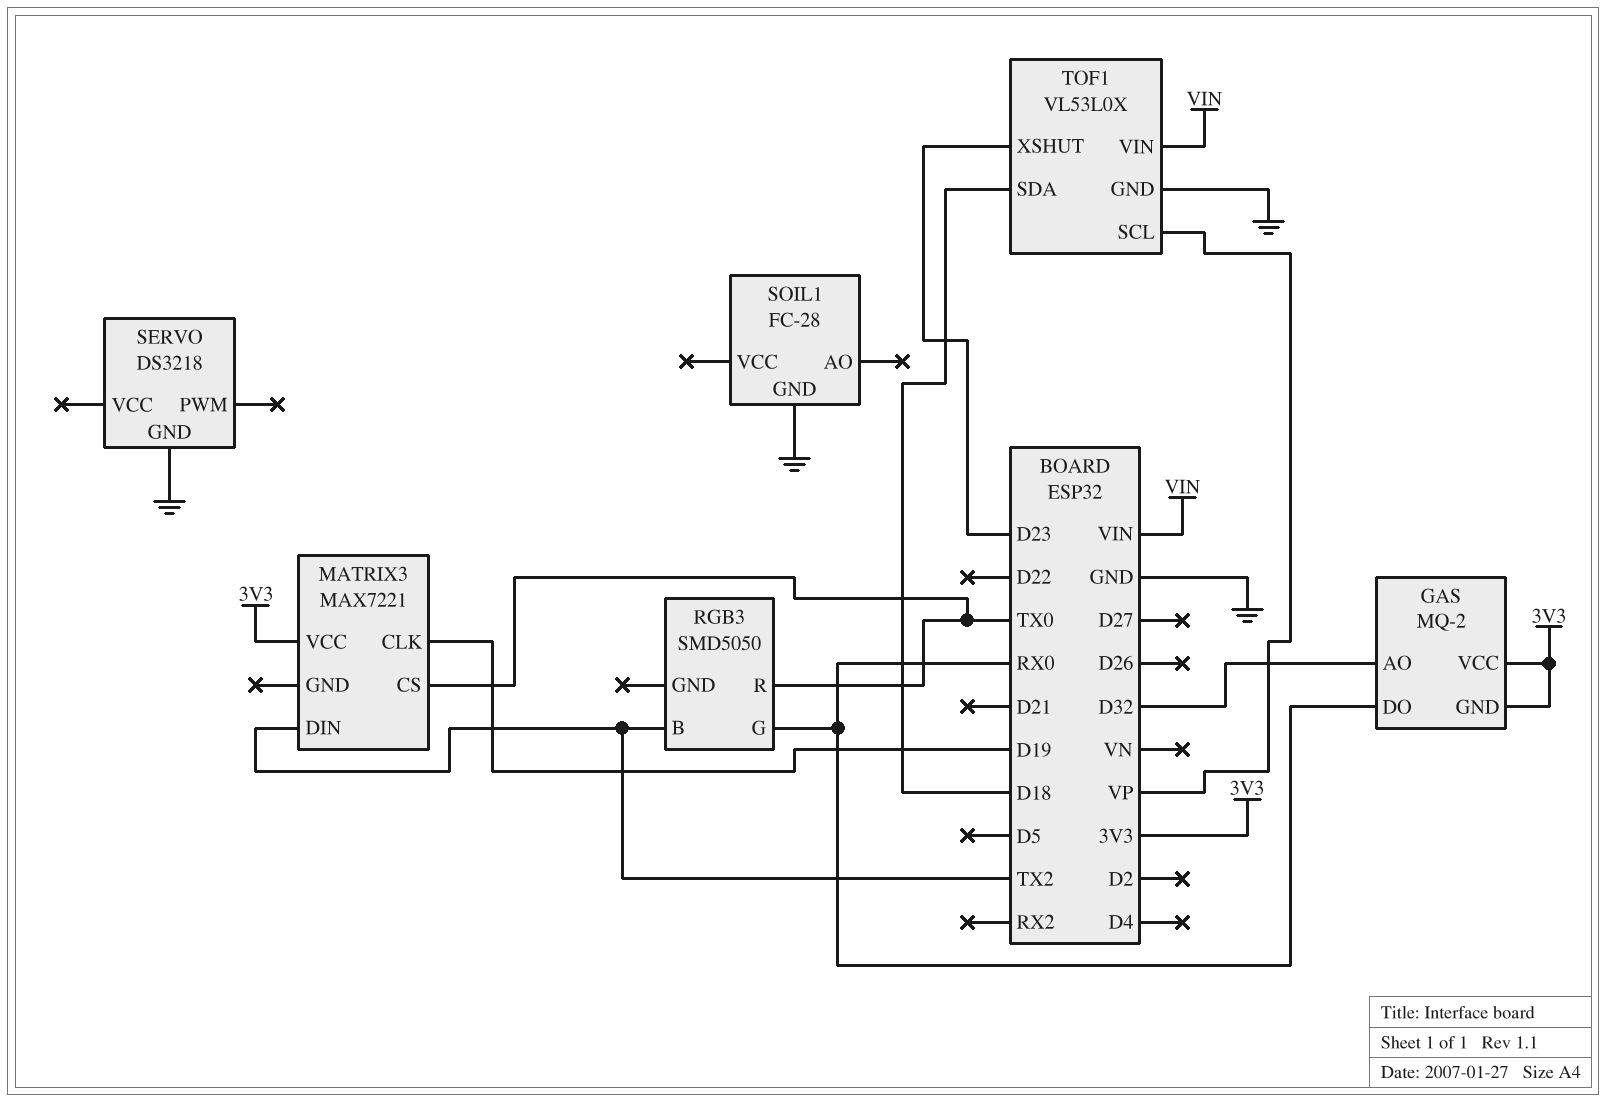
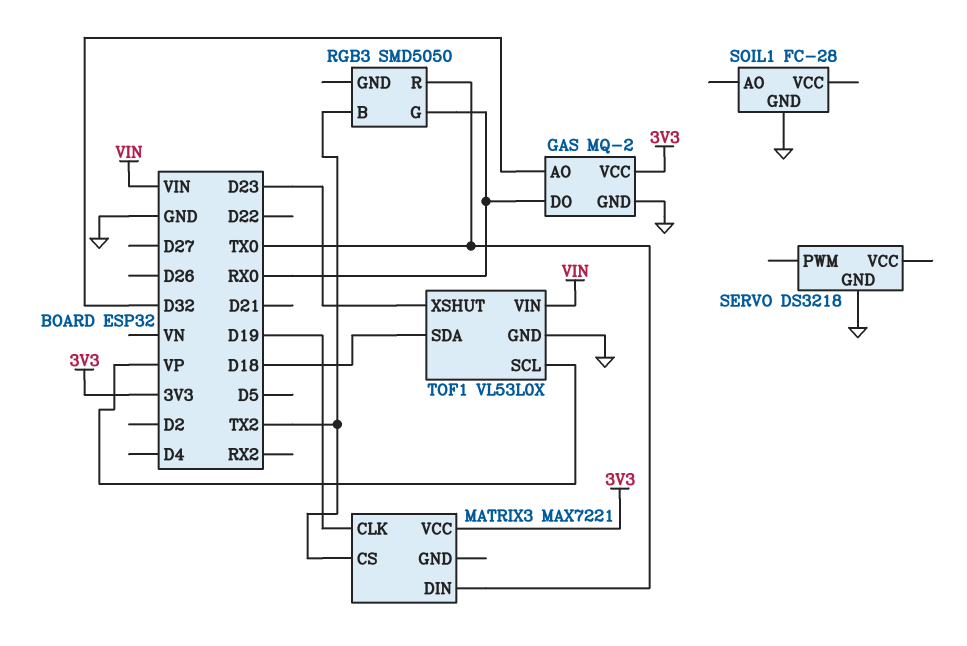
GAS pin GND: 3V3 -> GND
MATRIX3 pin CS: TX0 -> TX2
MATRIX3 pin DIN: TX2 -> TX0

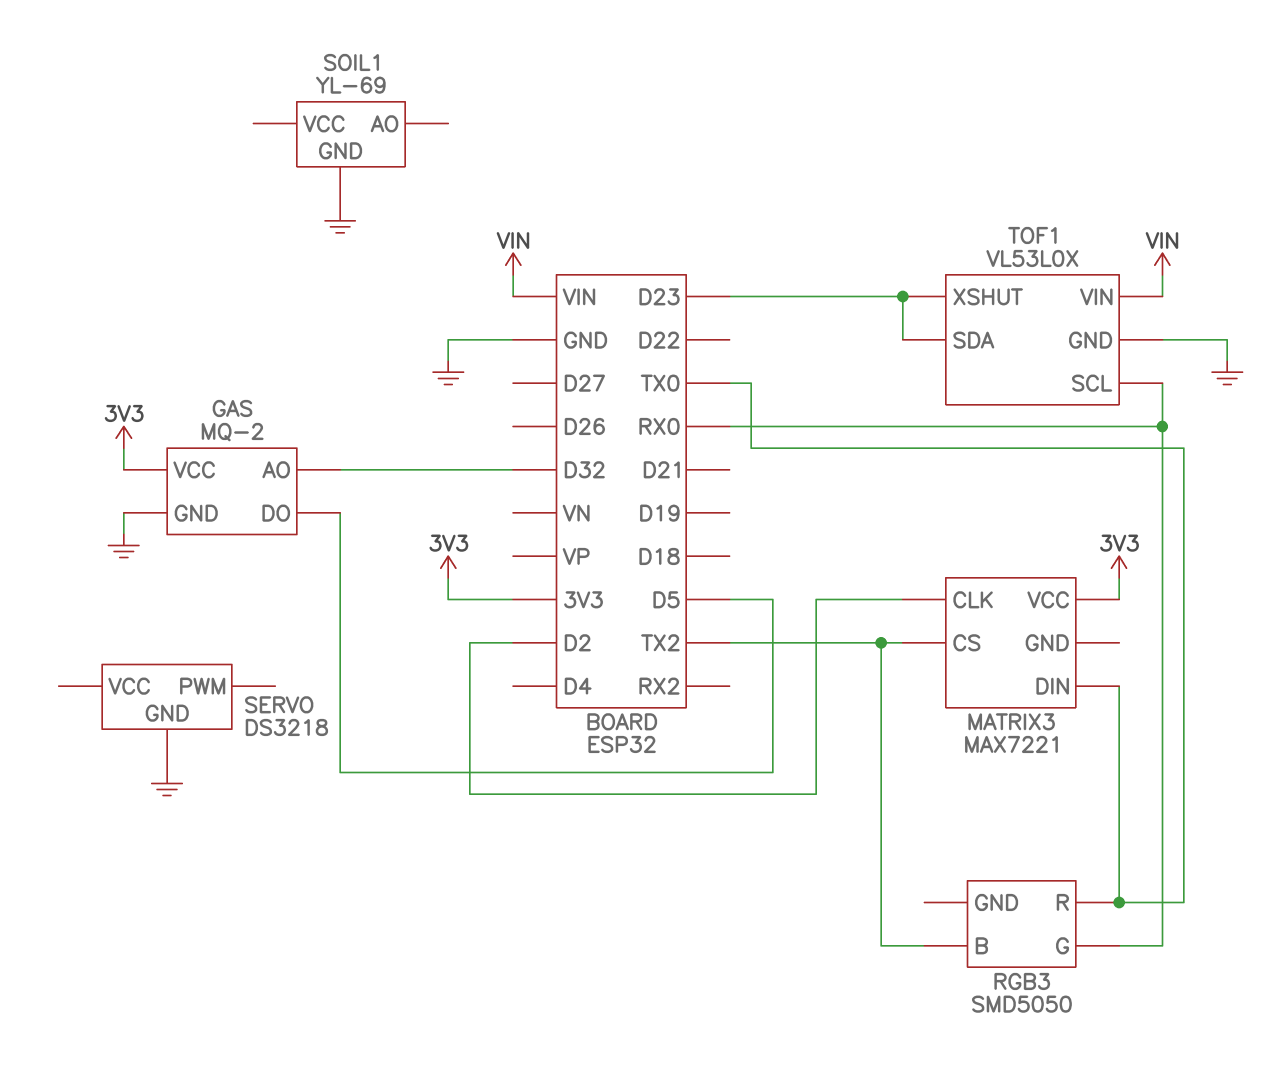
GAS pin DO: RX0 -> D5
MATRIX3 pin CLK: D19 -> D2
SOIL1: FC-28 -> YL-69
TOF1 pin SCL: VP -> RX0
TOF1 pin SDA: D18 -> D23

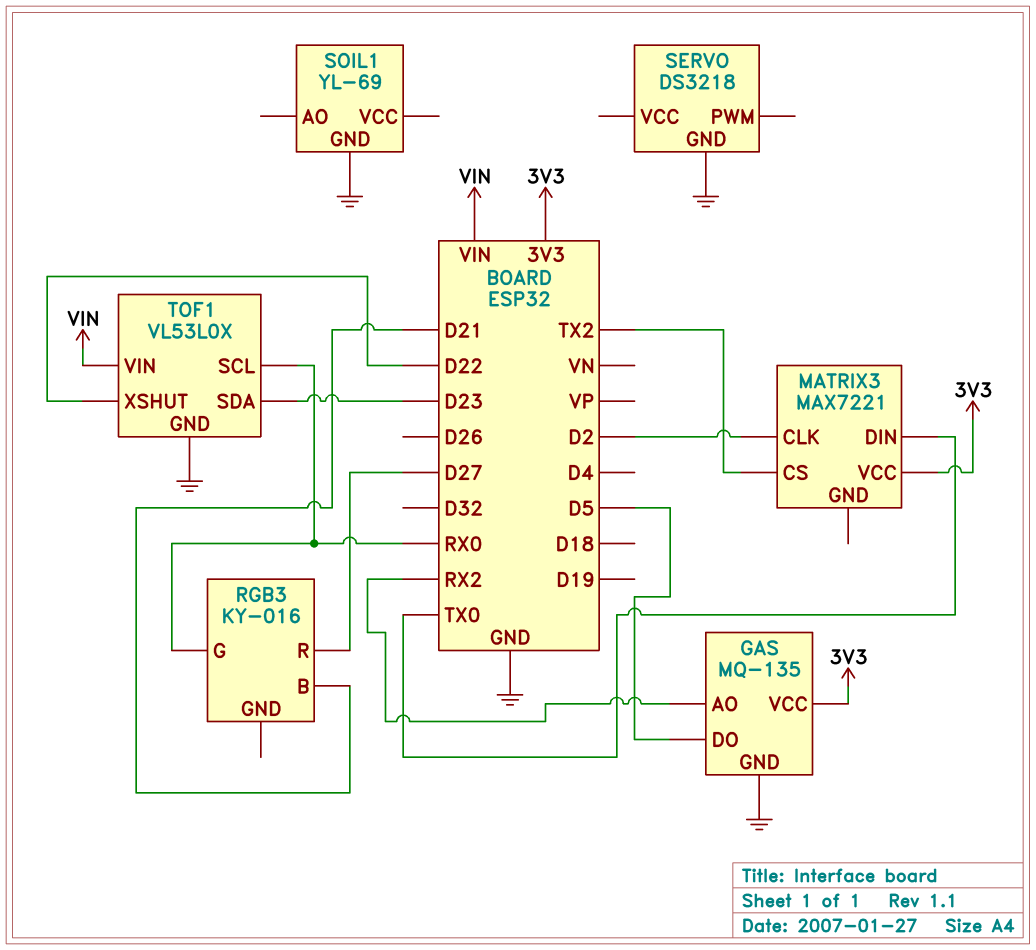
GAS: MQ-2 -> MQ-135
GAS pin AO: D32 -> RX2
RGB3: SMD5050 -> KY-016
RGB3 pin B: TX2 -> D21
RGB3 pin R: TX0 -> D27
TOF1 pin XSHUT: D23 -> D22

